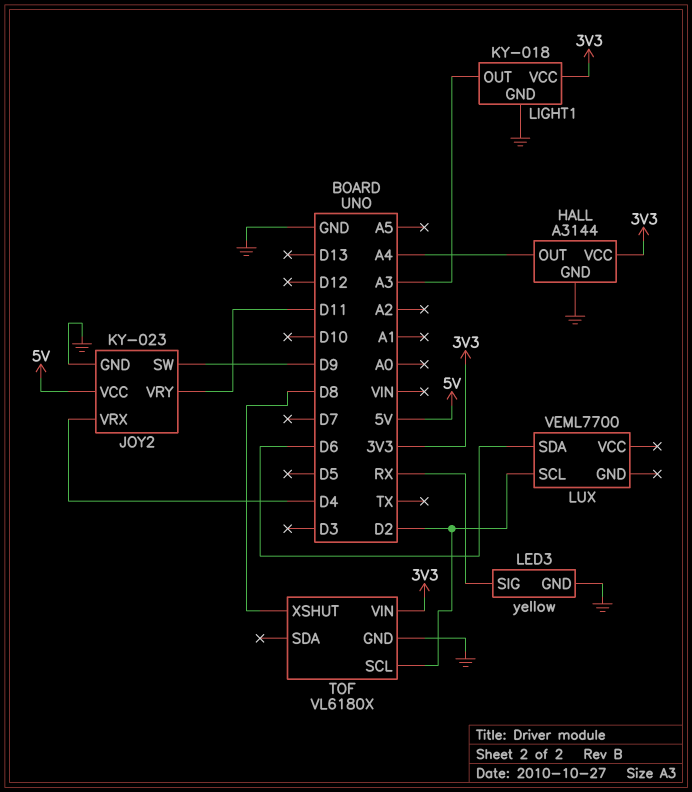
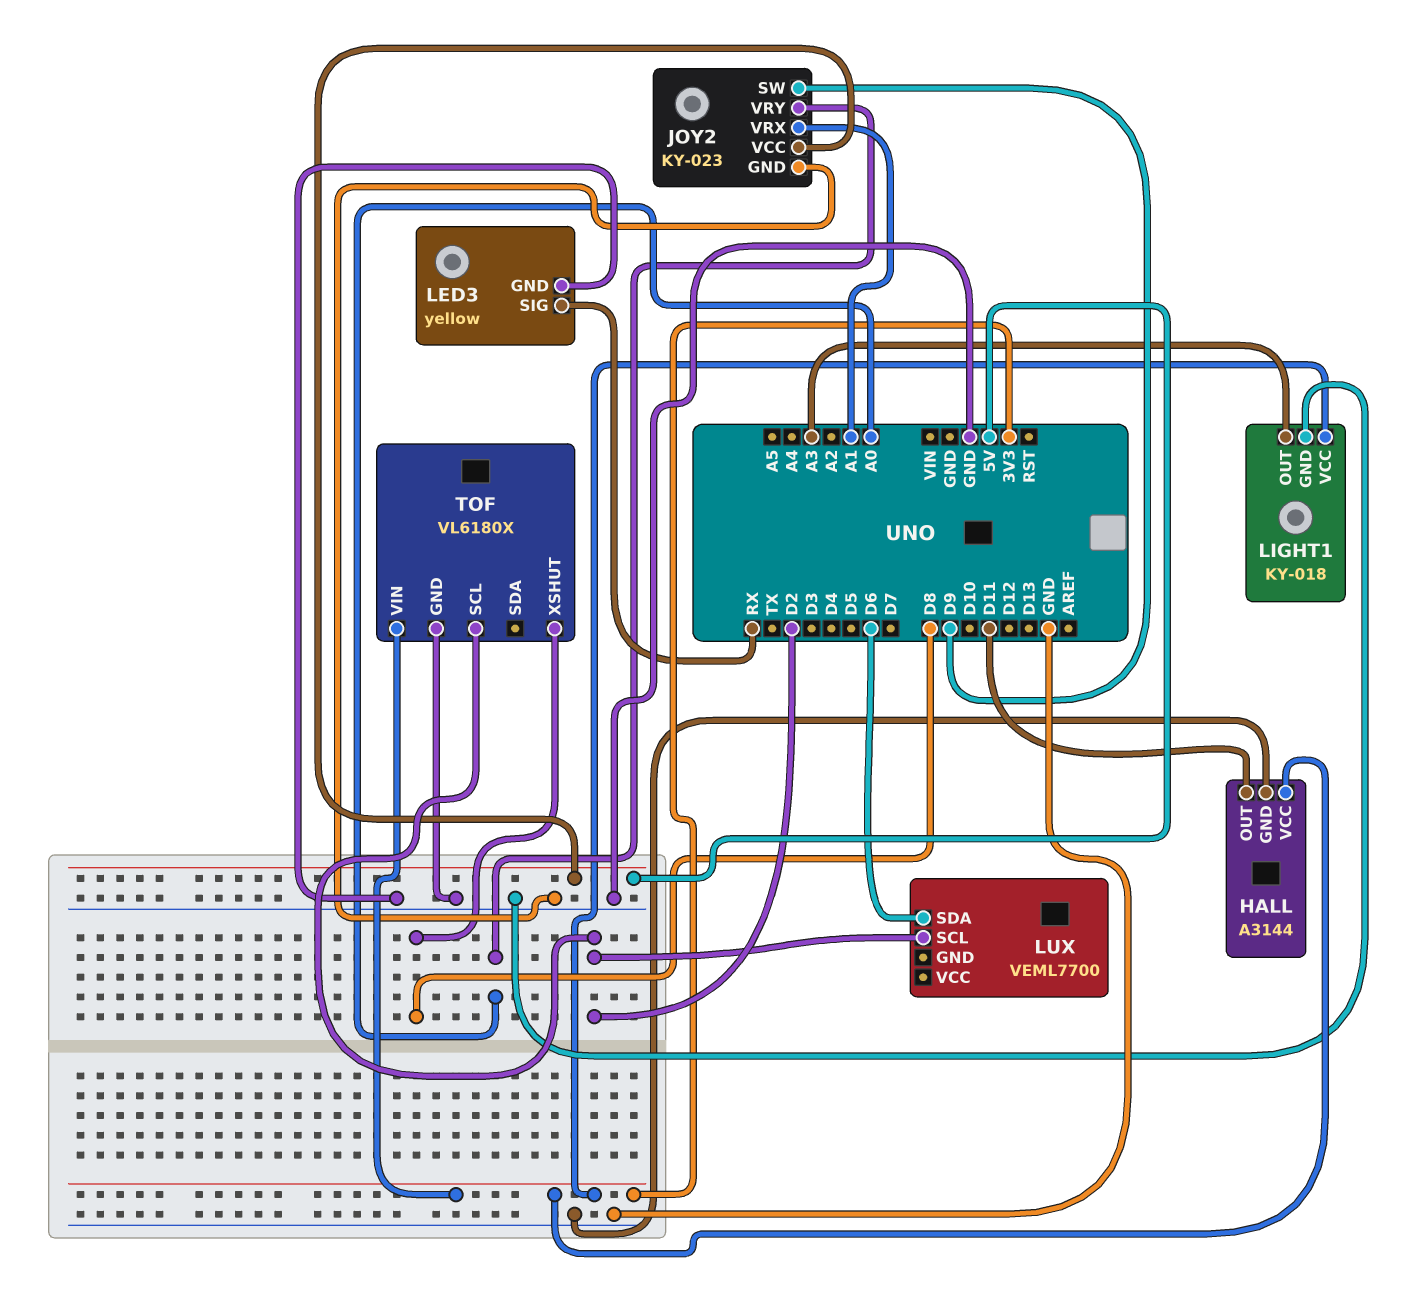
HALL pin OUT: A4 -> D11
JOY2 pin VRX: D4 -> A1
JOY2 pin VRY: D11 -> A0

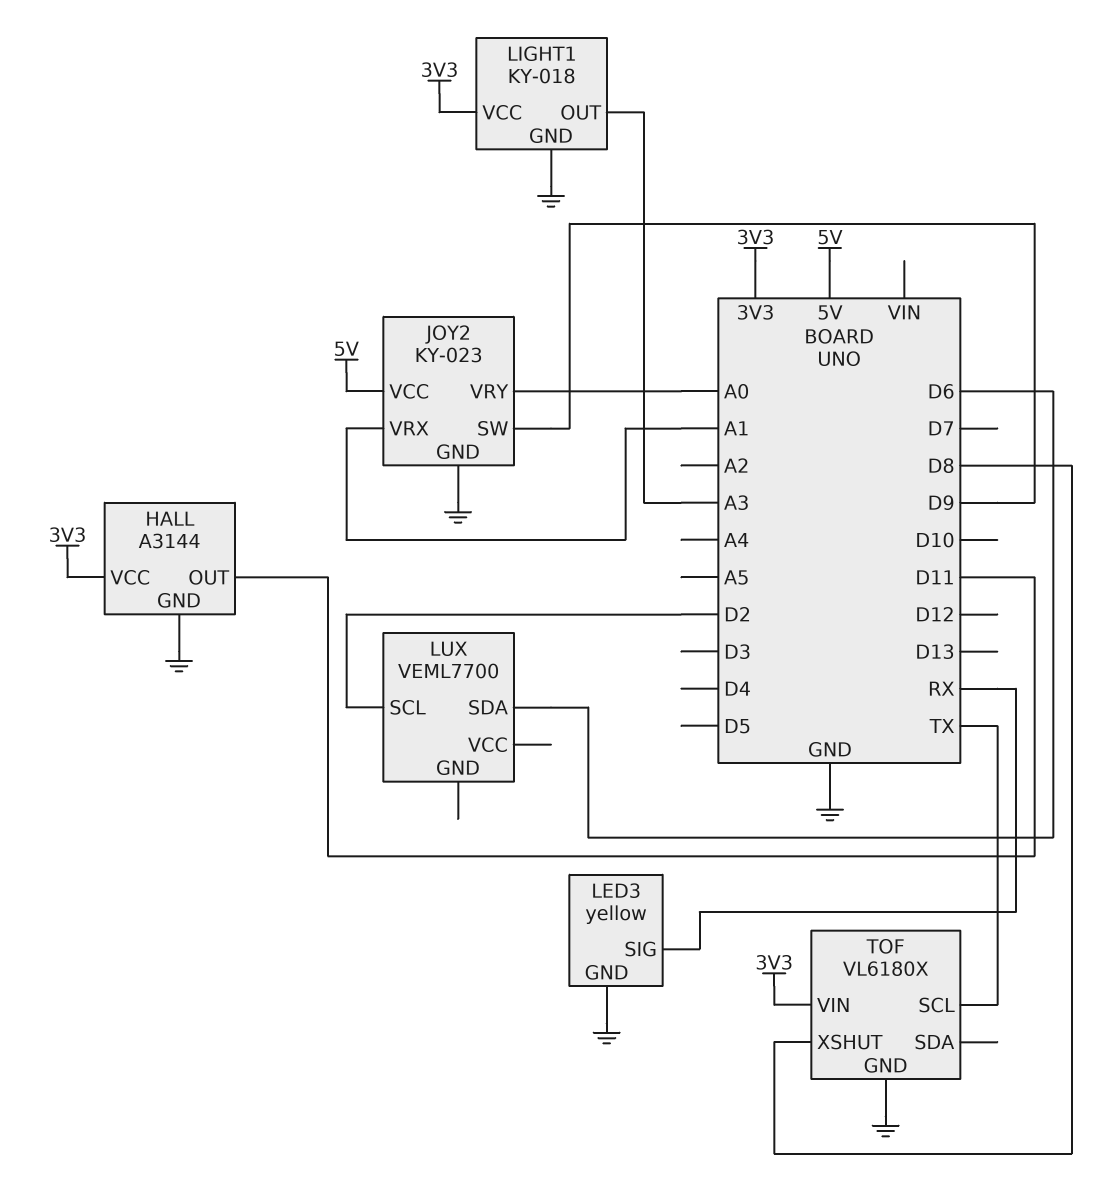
TOF pin SCL: D2 -> TX

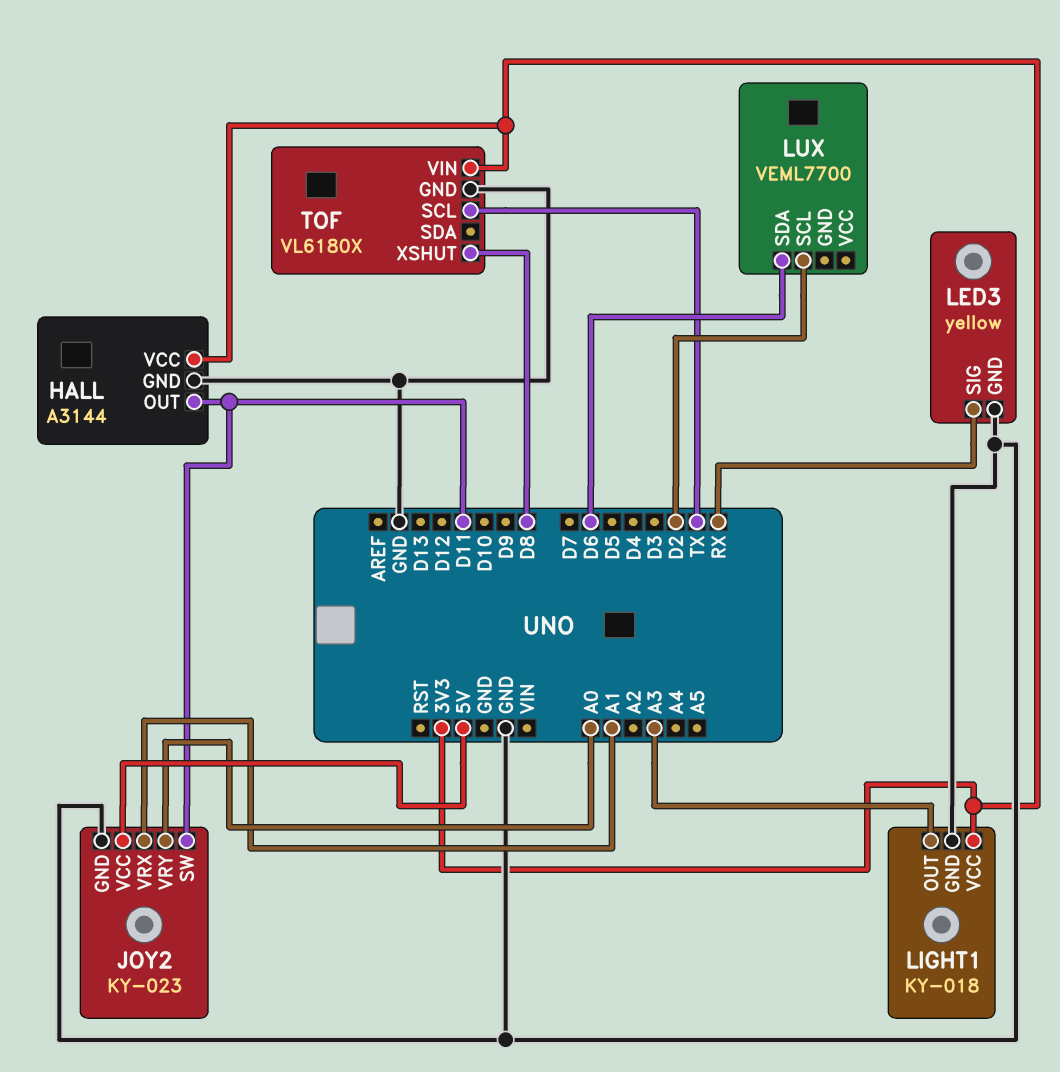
JOY2 pin SW: D9 -> D11

